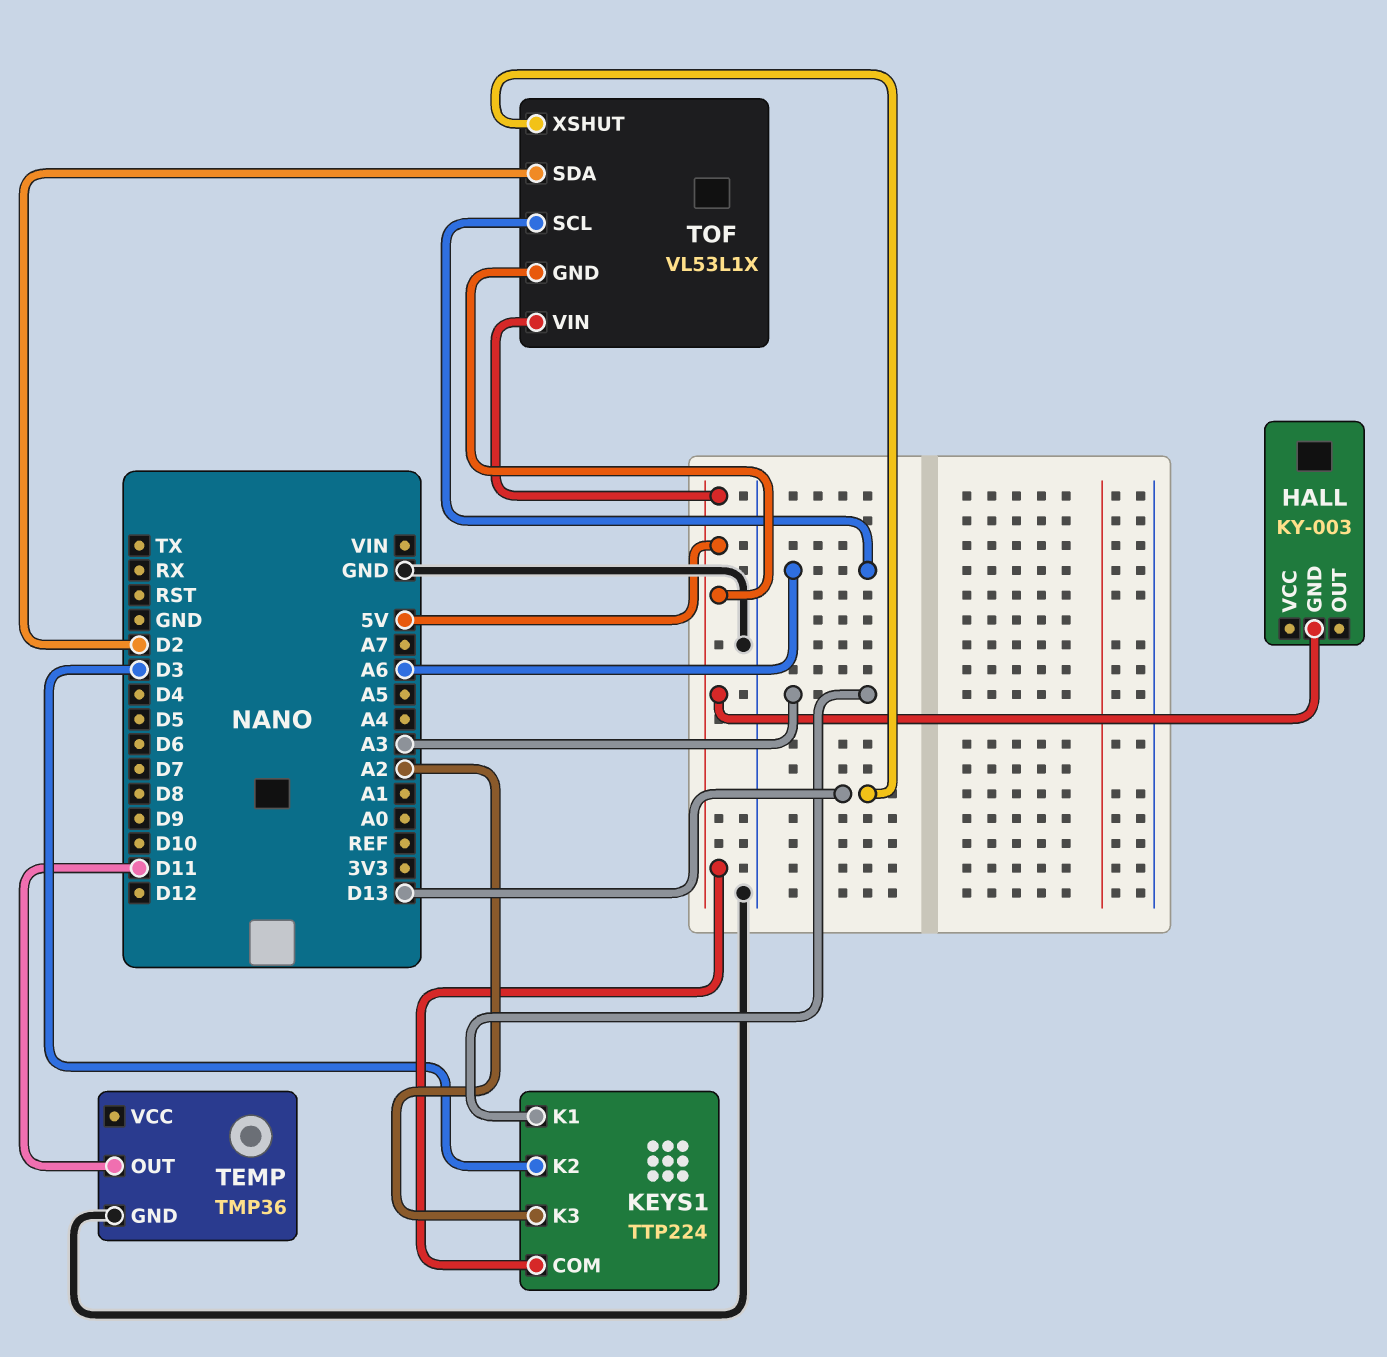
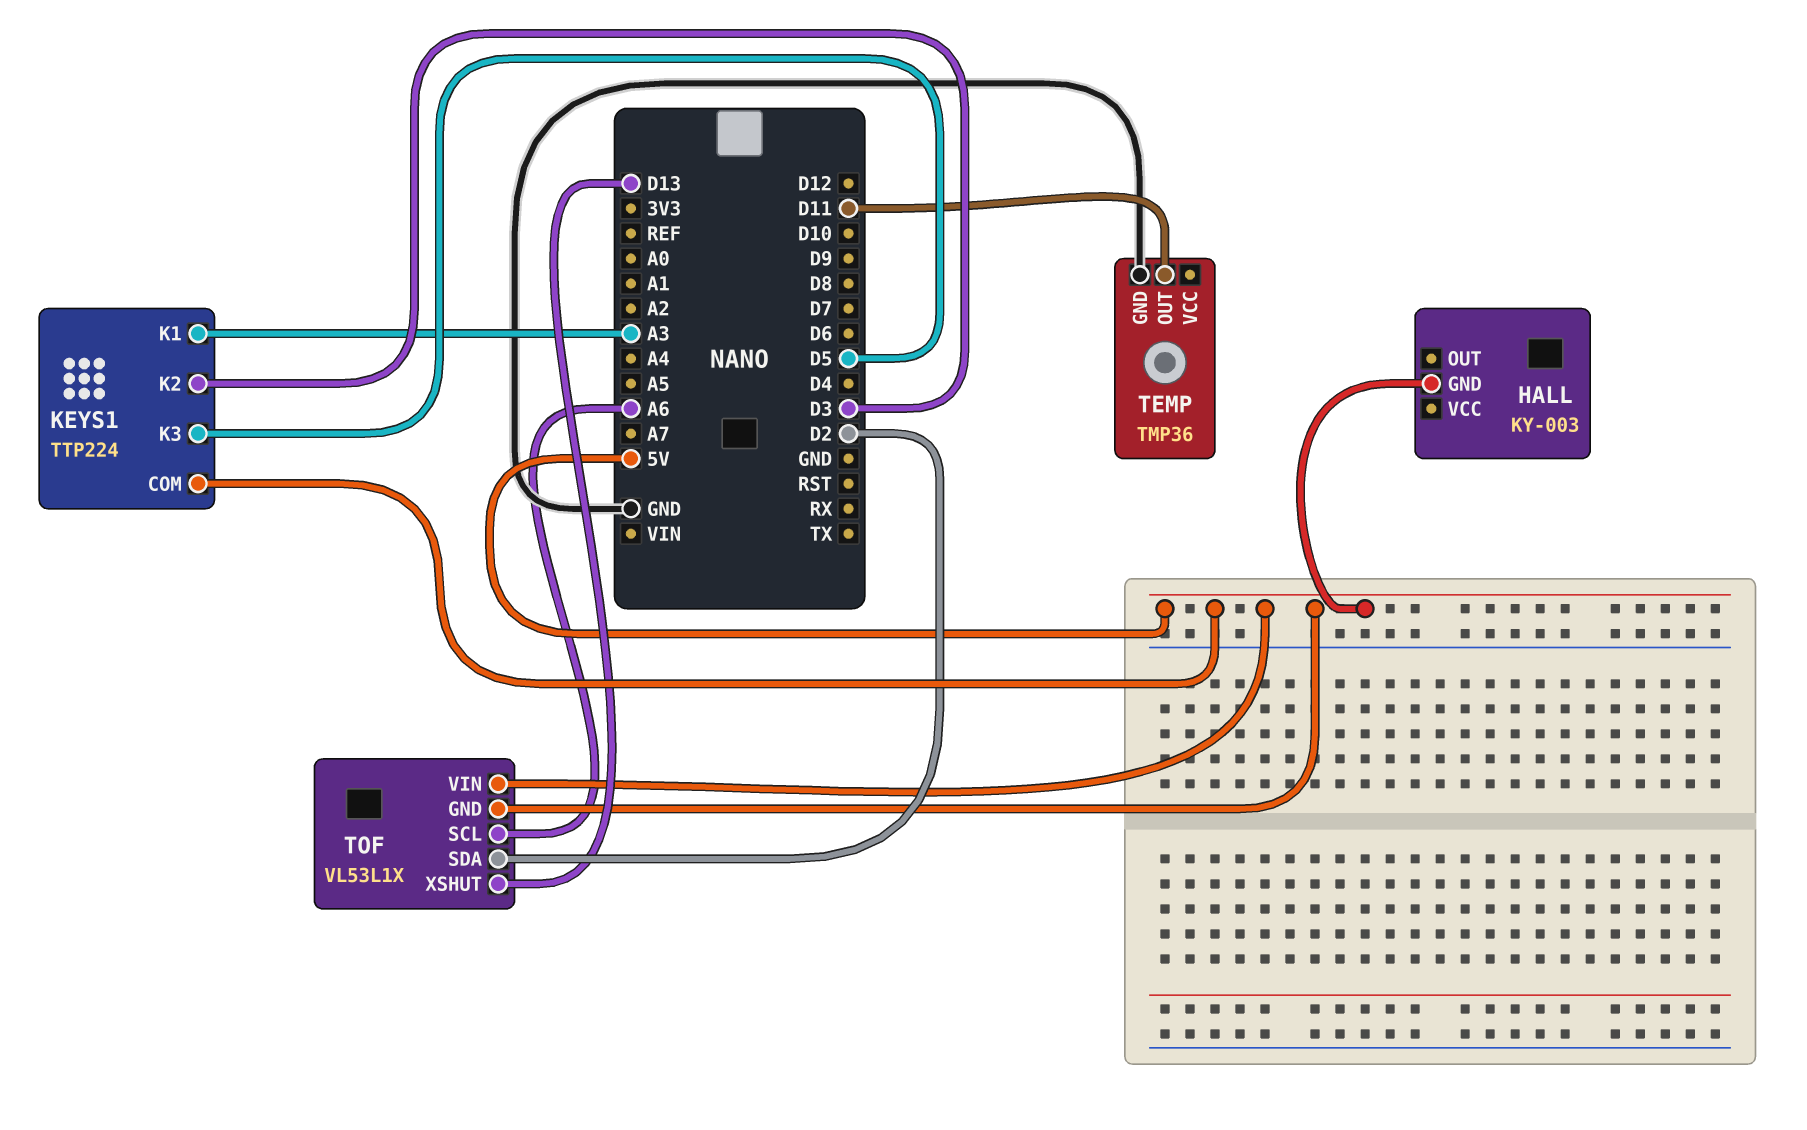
KEYS1 pin K3: A2 -> D5

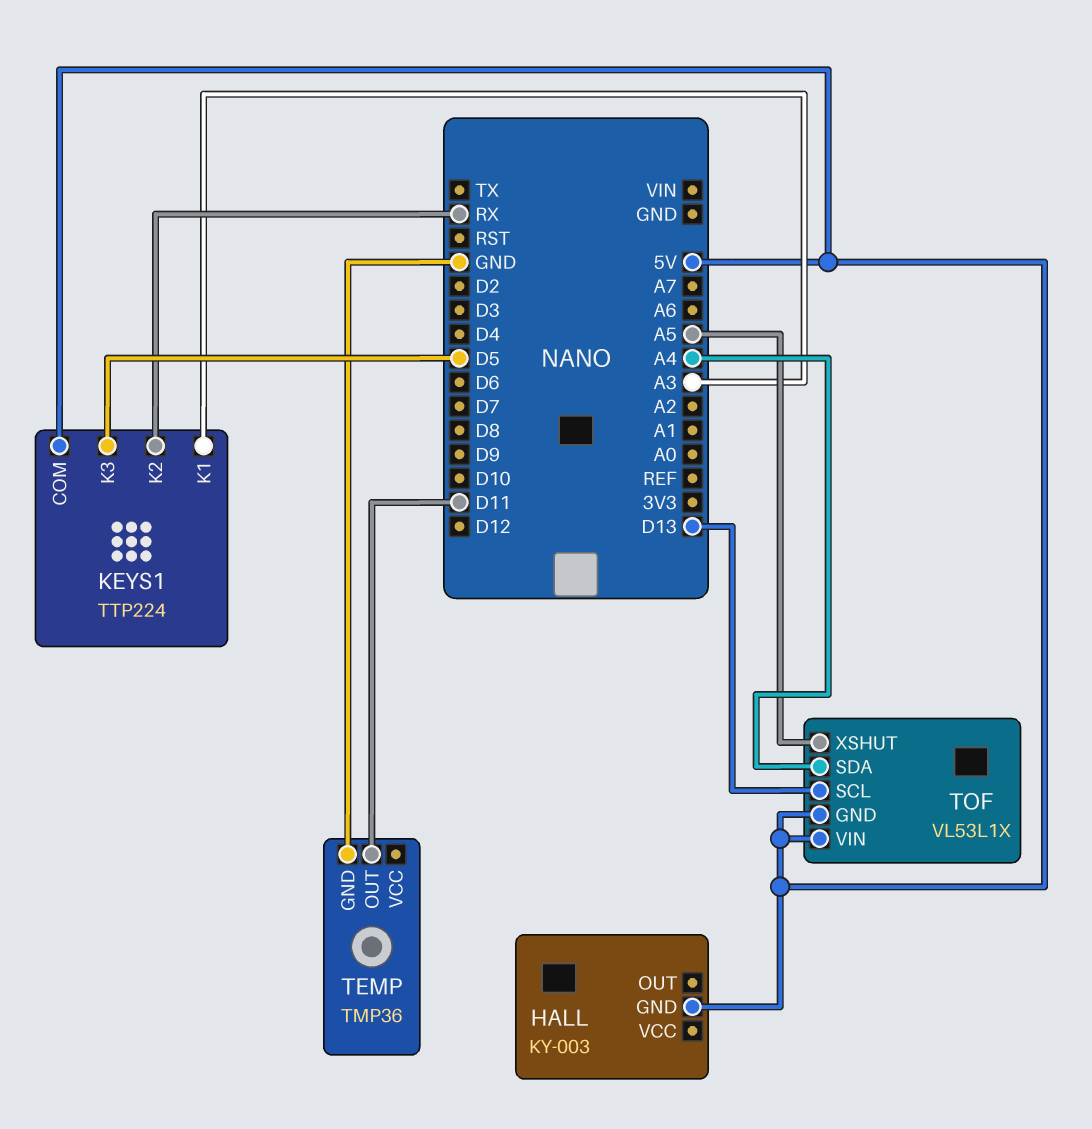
KEYS1 pin K2: D3 -> RX
TOF pin SCL: A6 -> D13
TOF pin SDA: D2 -> A4
TOF pin XSHUT: D13 -> A5

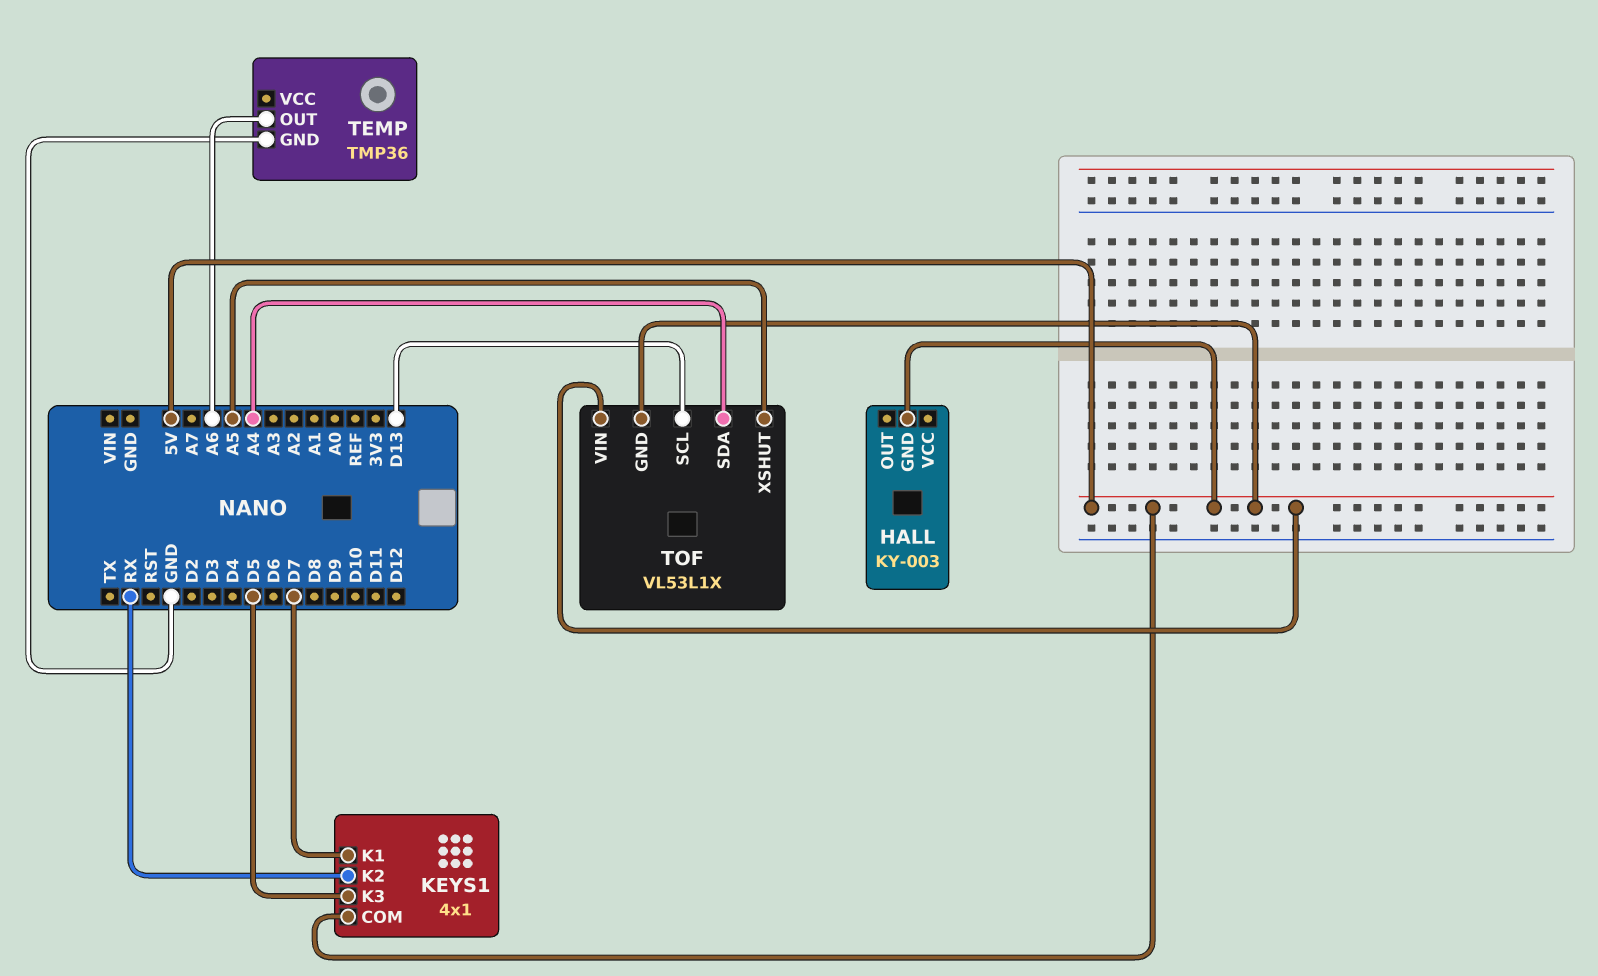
KEYS1: TTP224 -> 4x1
KEYS1 pin K1: A3 -> D7
TEMP pin OUT: D11 -> A6

